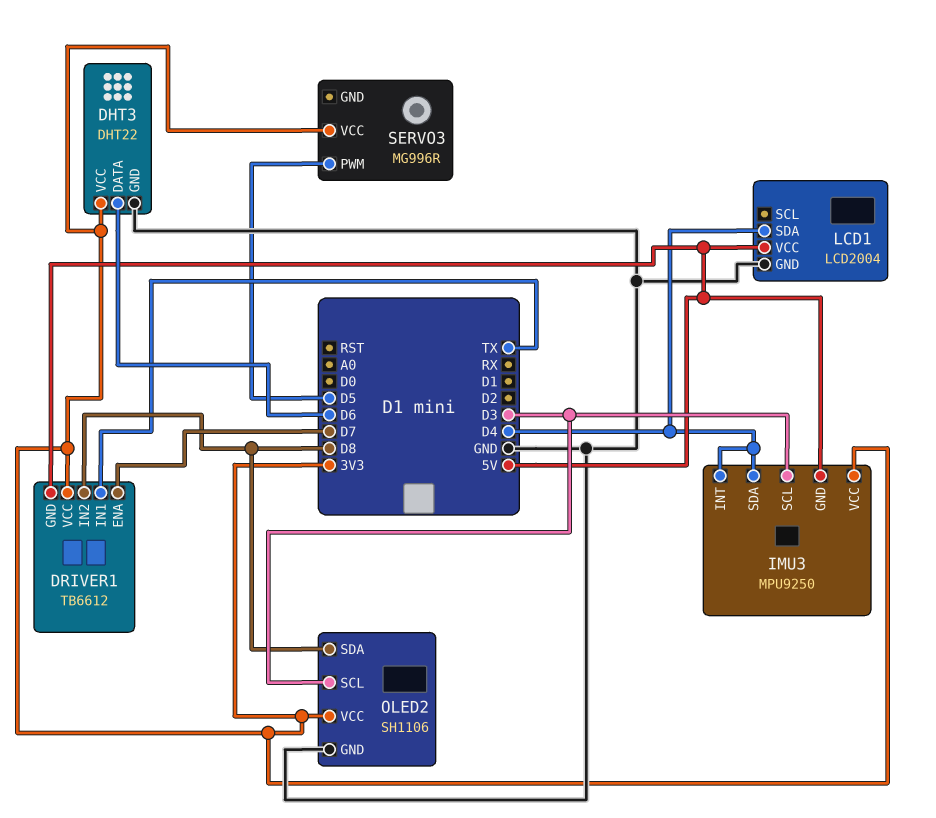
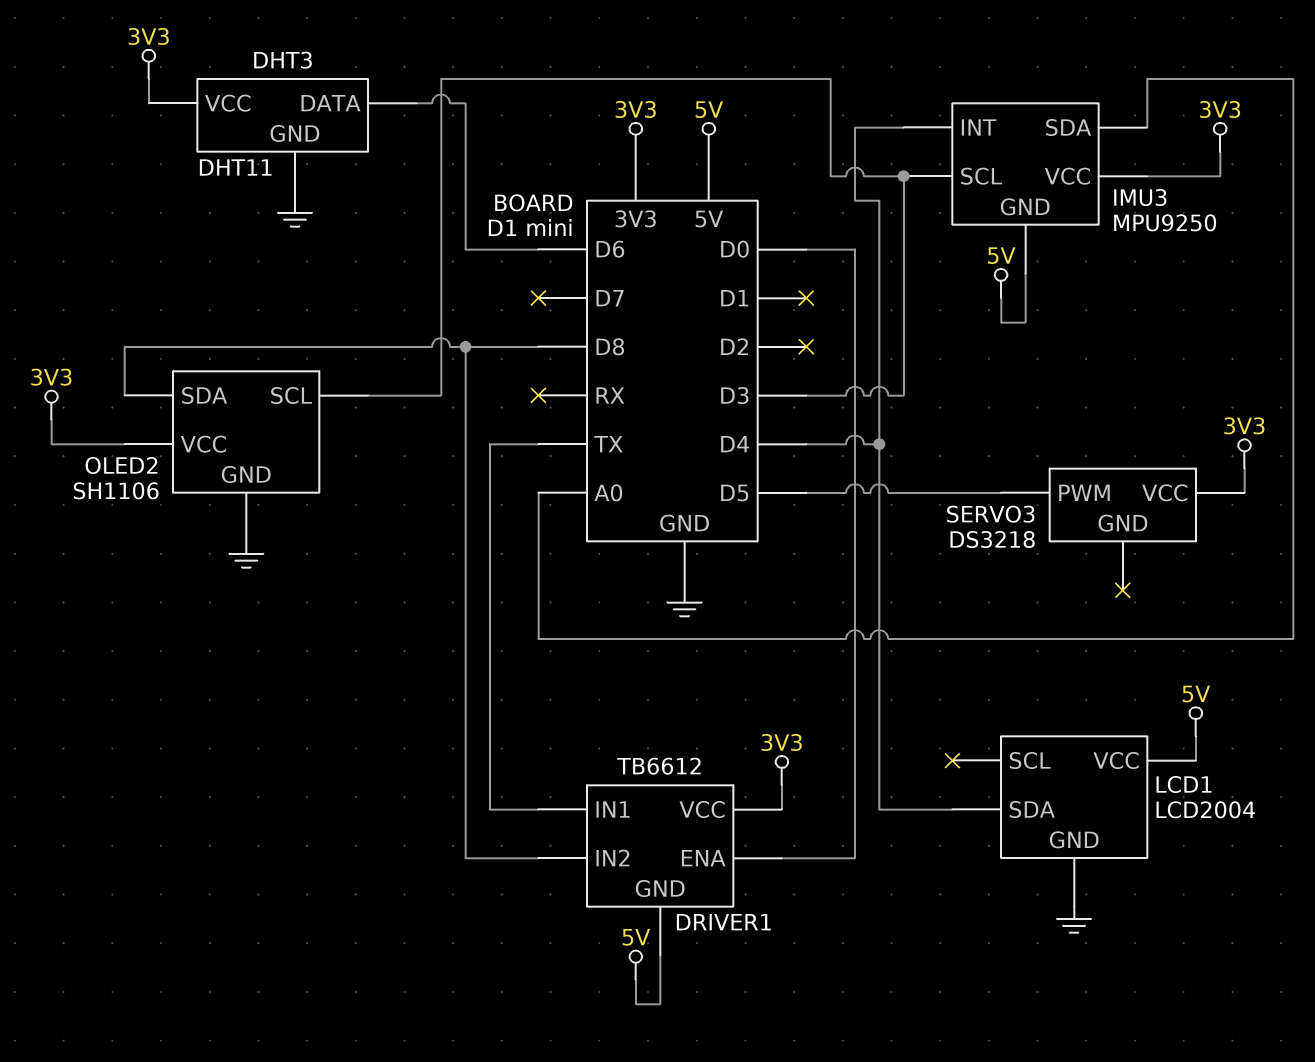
DHT3: DHT22 -> DHT11
DRIVER1 pin ENA: D7 -> D0
IMU3 pin SDA: D4 -> A0
SERVO3: MG996R -> DS3218

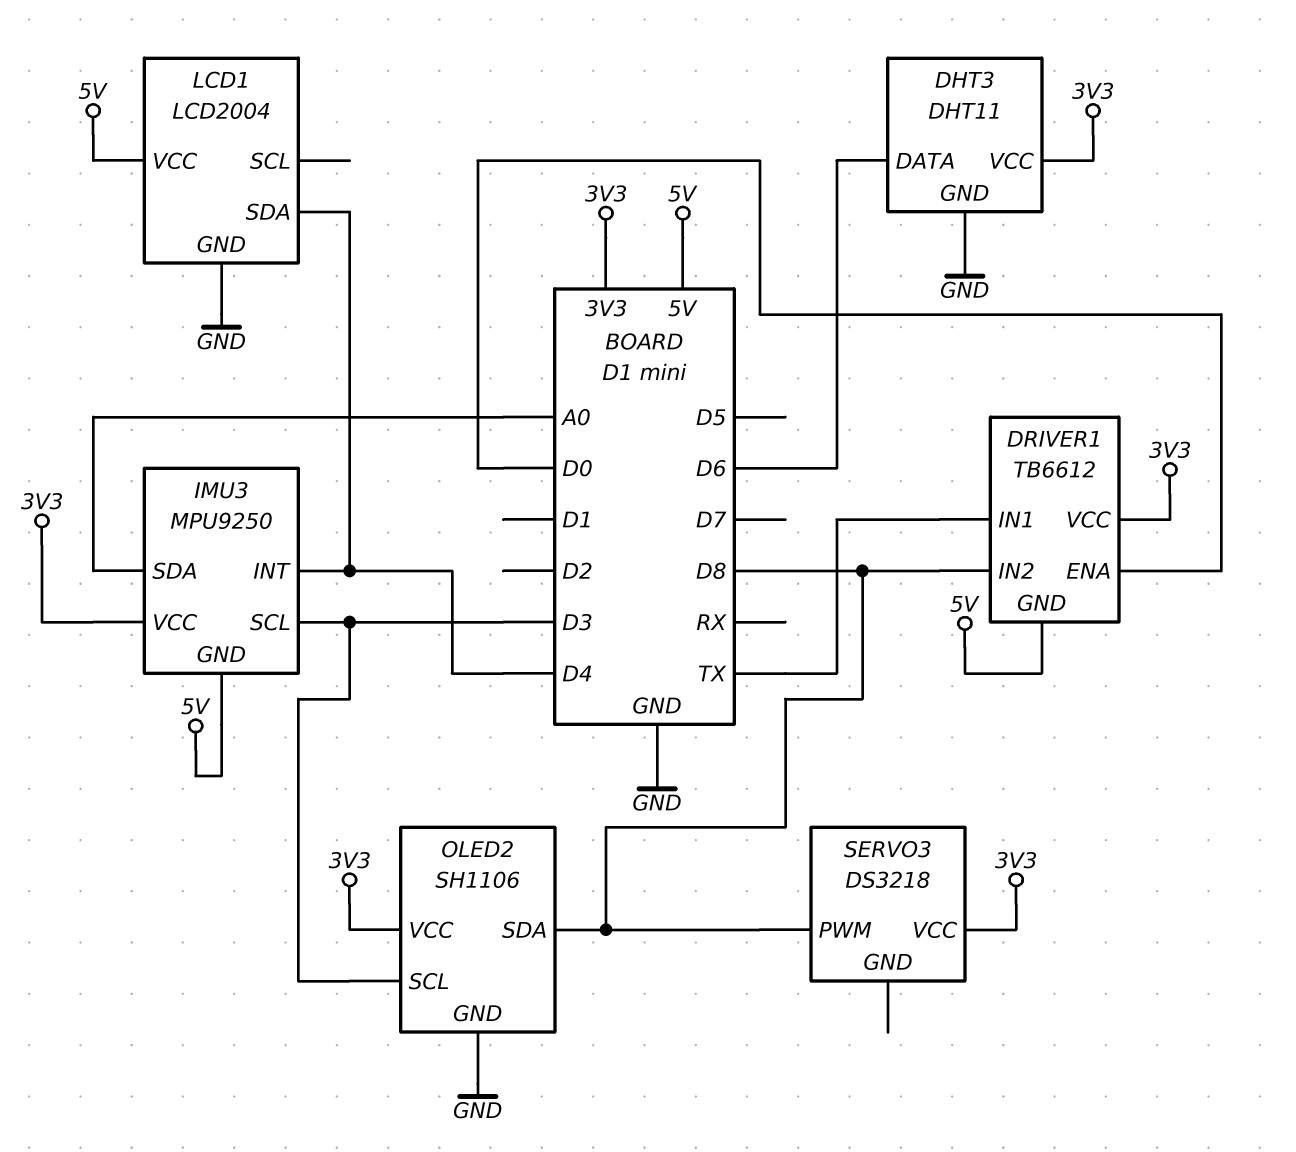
SERVO3 pin PWM: D5 -> D8

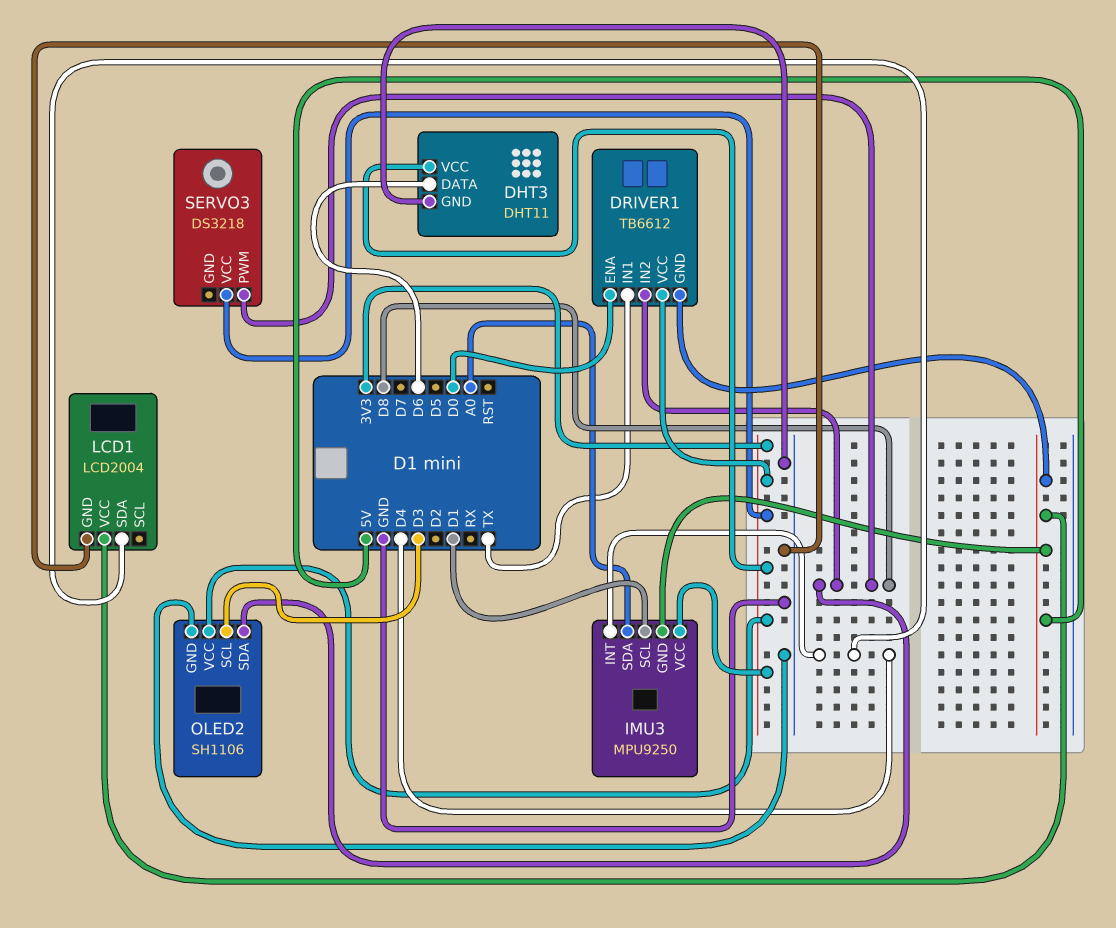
IMU3 pin SCL: D3 -> D1

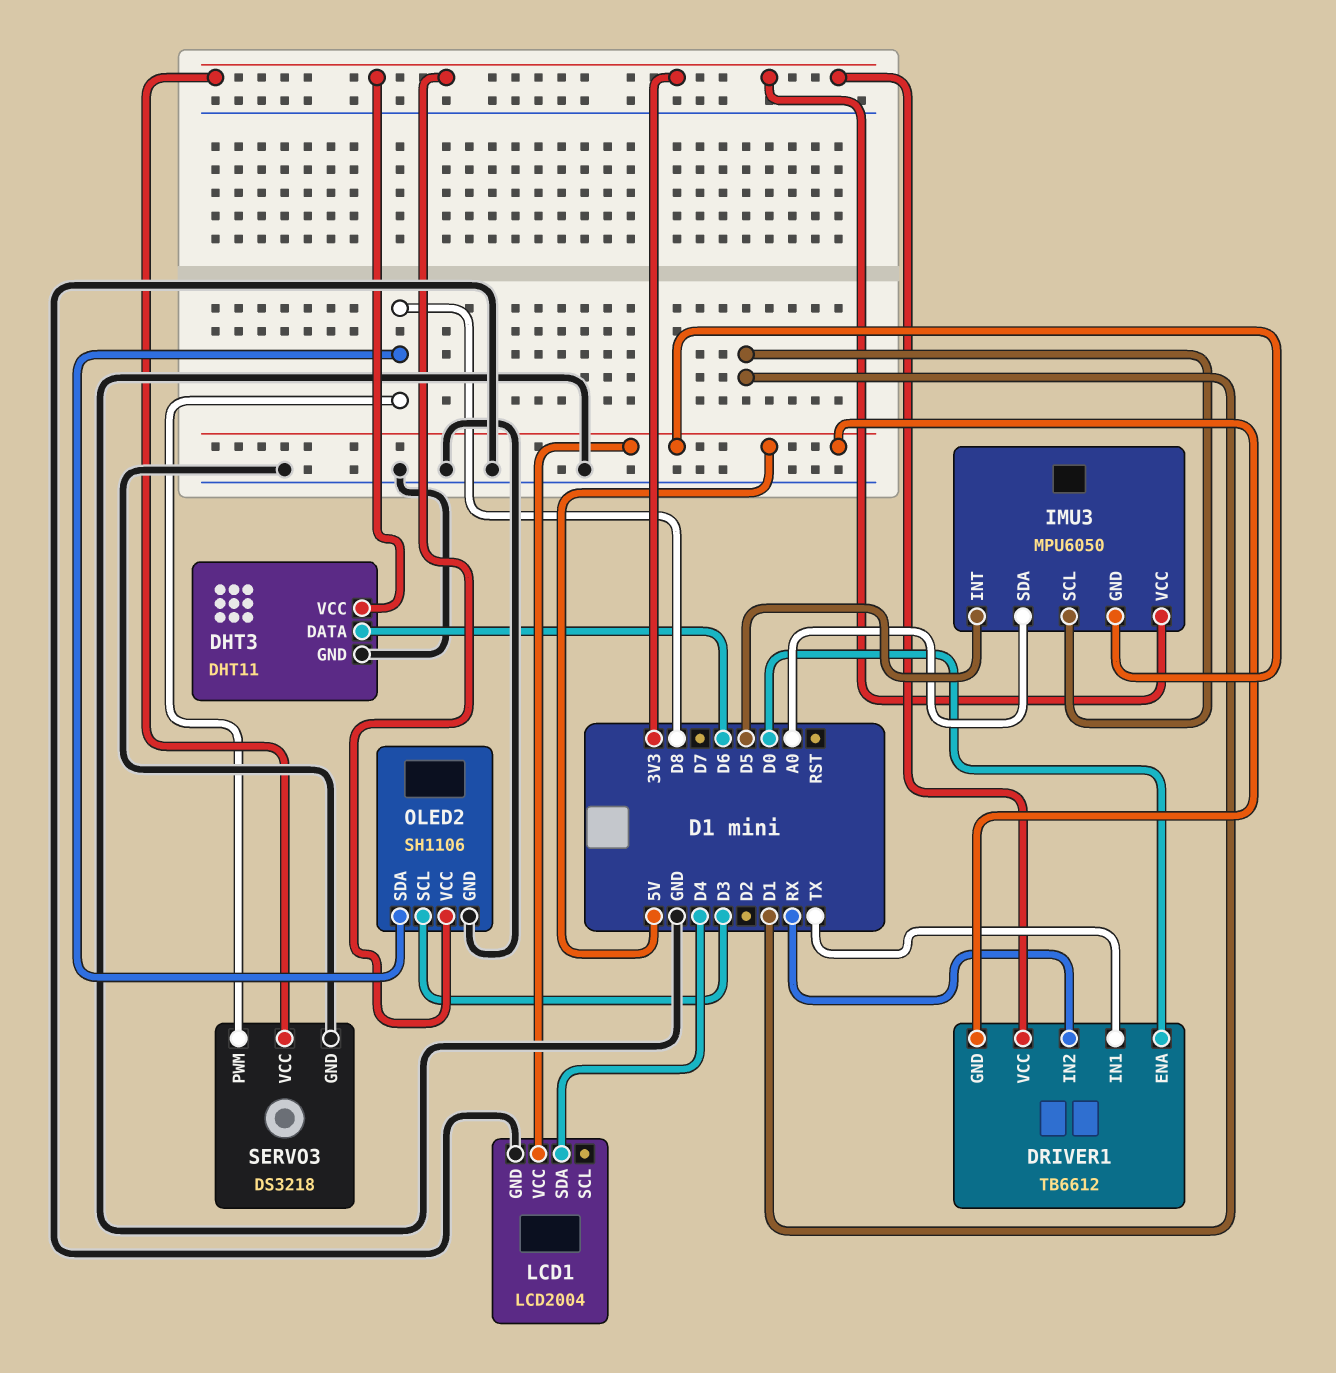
DRIVER1 pin IN2: D8 -> RX
IMU3: MPU9250 -> MPU6050
IMU3 pin INT: D4 -> D5
SERVO3 pin GND: none -> GND

